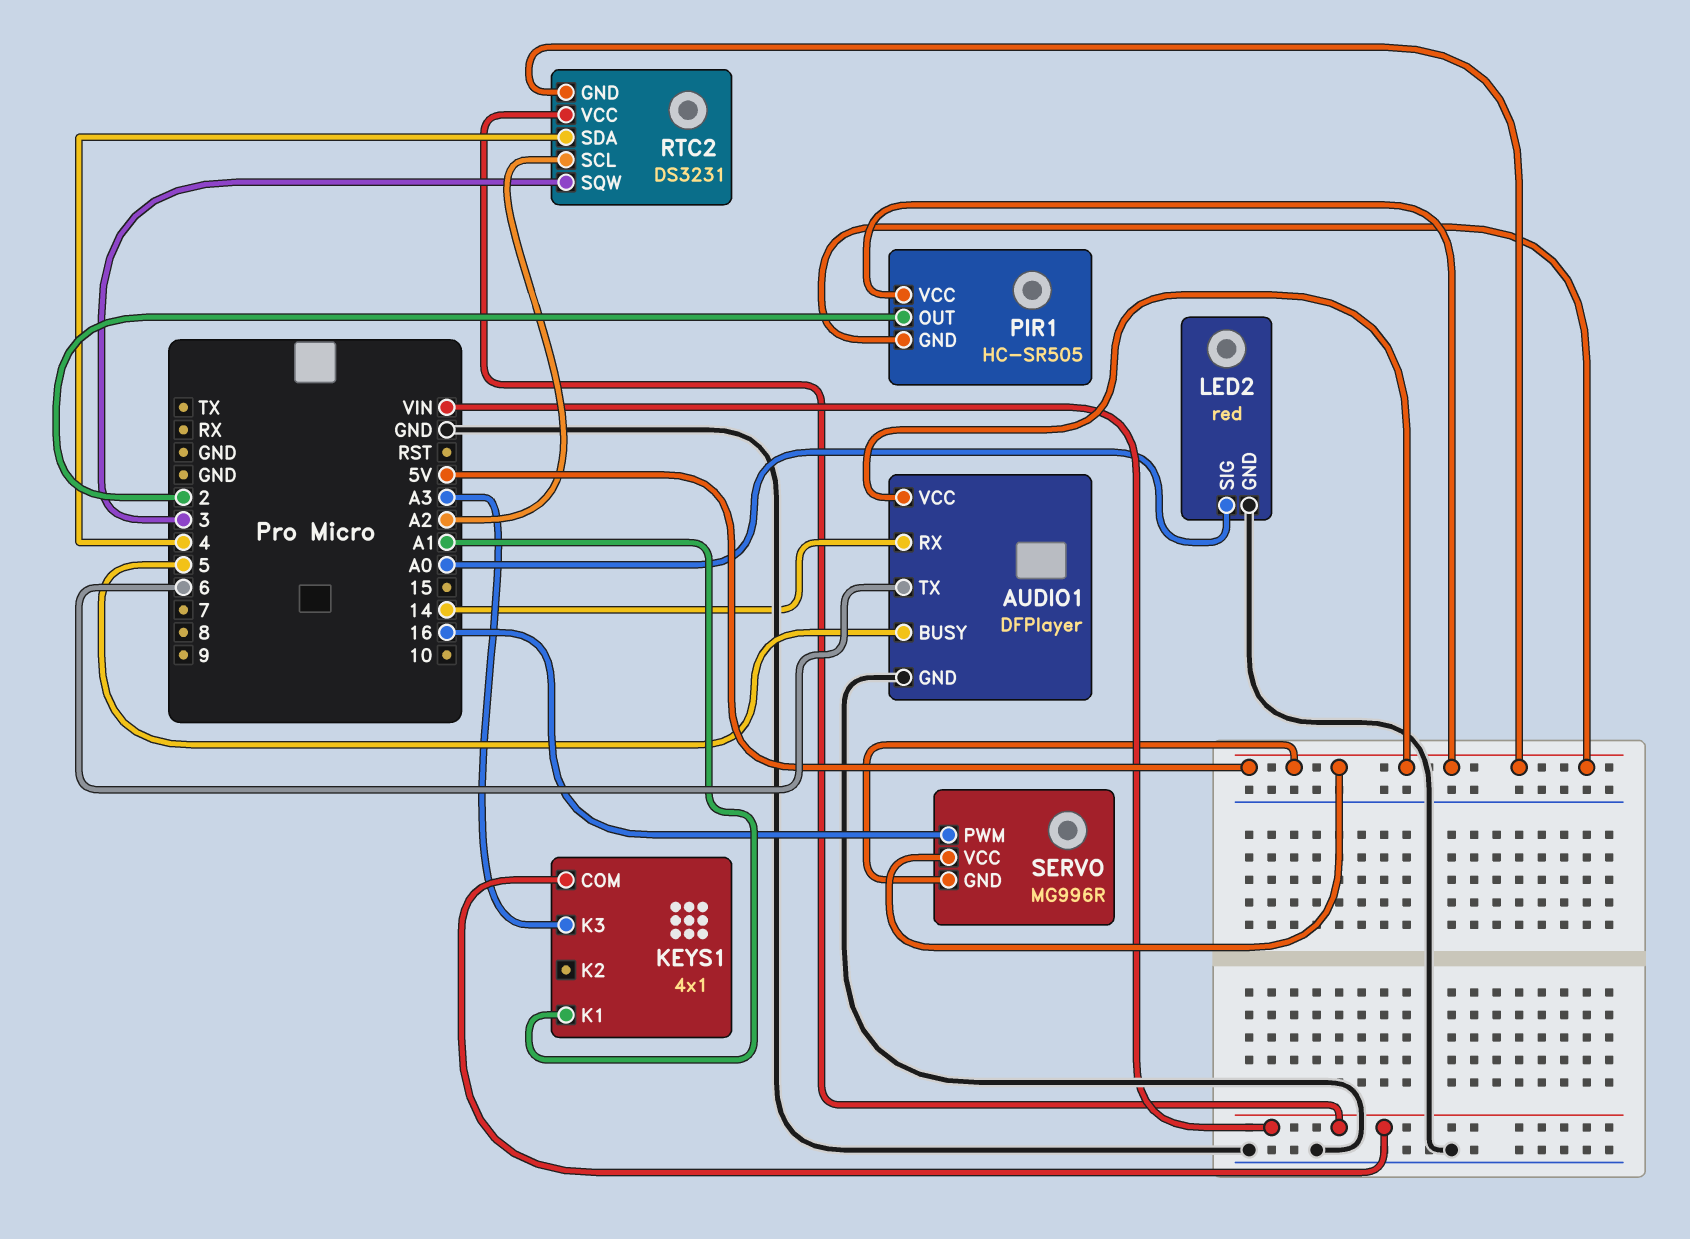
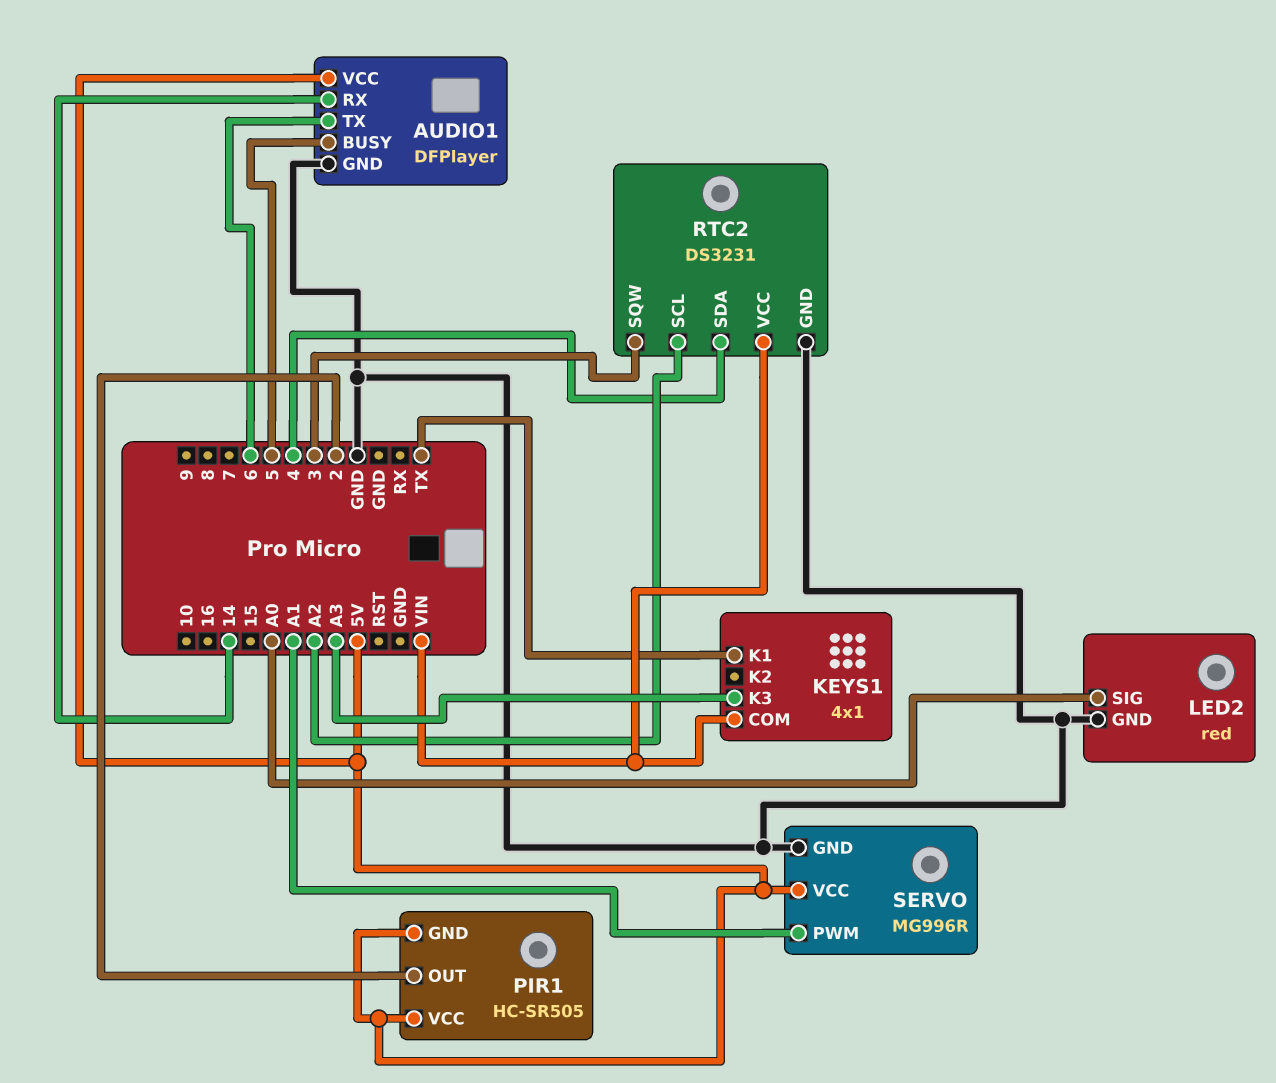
KEYS1 pin K1: A1 -> TX
RTC2 pin GND: 5V -> GND
SERVO pin GND: 5V -> GND
SERVO pin PWM: 16 -> A1

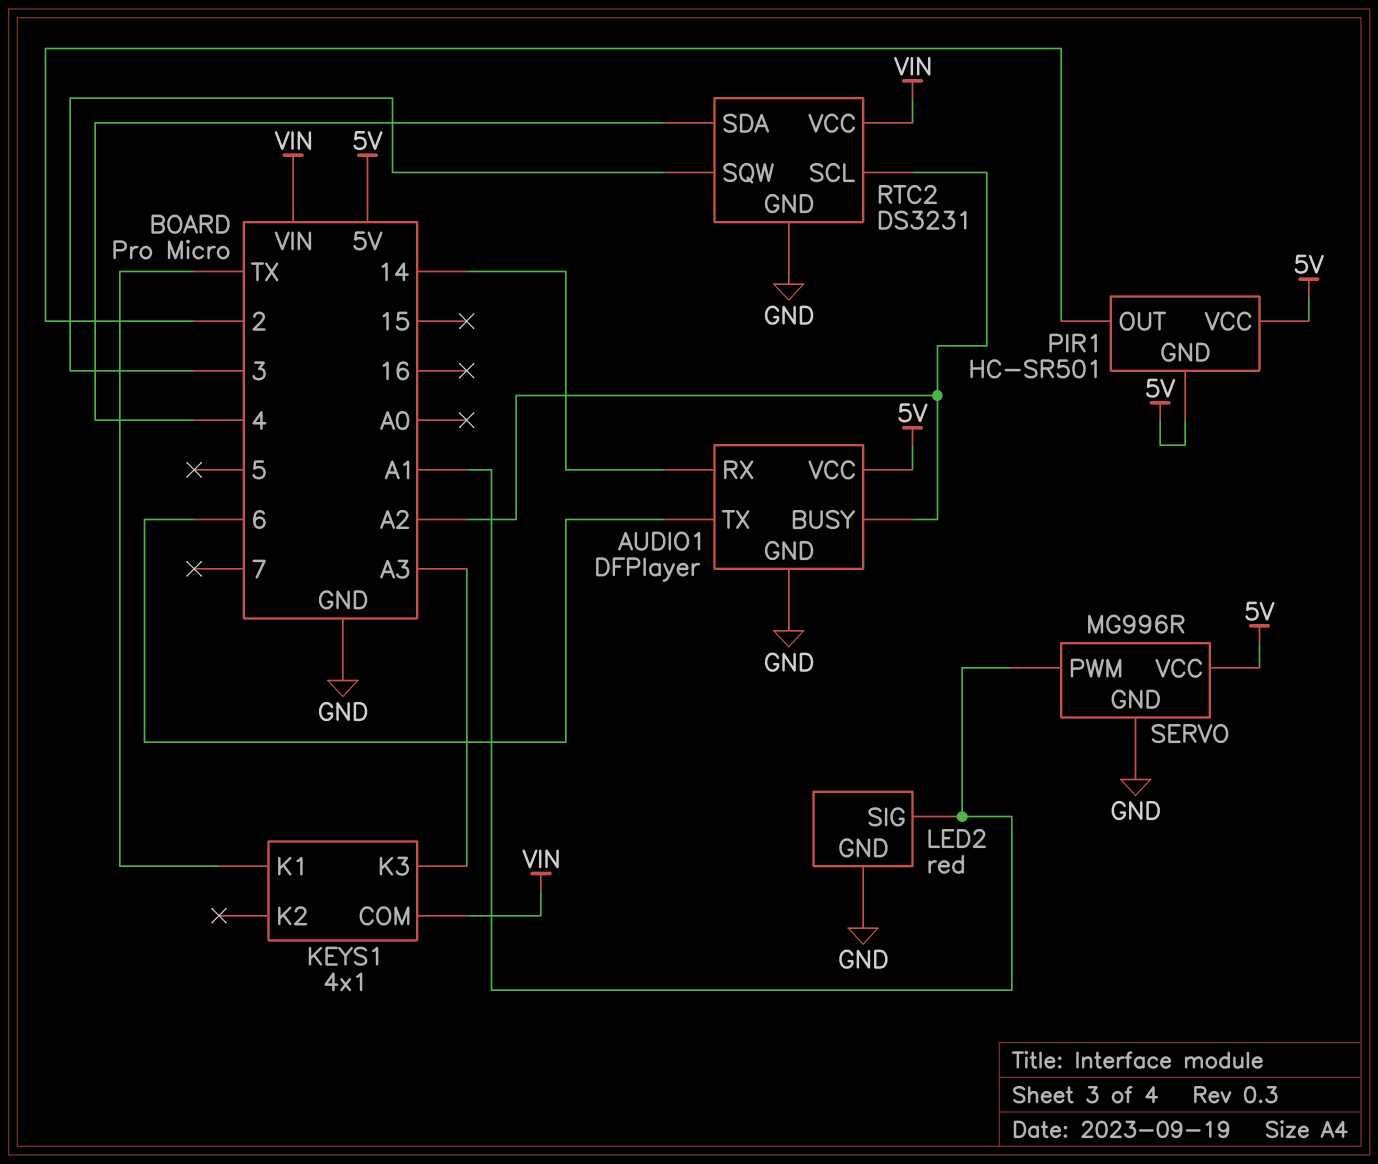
AUDIO1 pin BUSY: 5 -> A2
LED2 pin SIG: A0 -> A1
PIR1: HC-SR505 -> HC-SR501

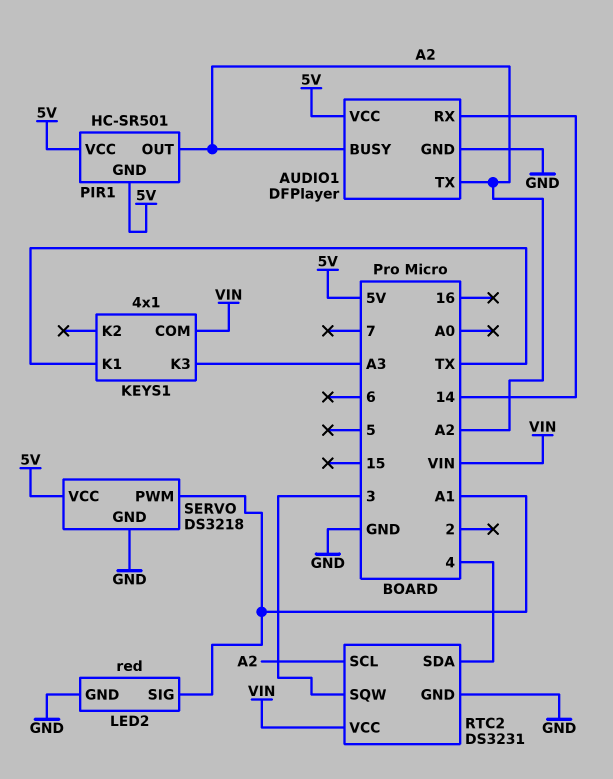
AUDIO1 pin TX: 6 -> A2
PIR1 pin OUT: 2 -> A2
SERVO: MG996R -> DS3218

